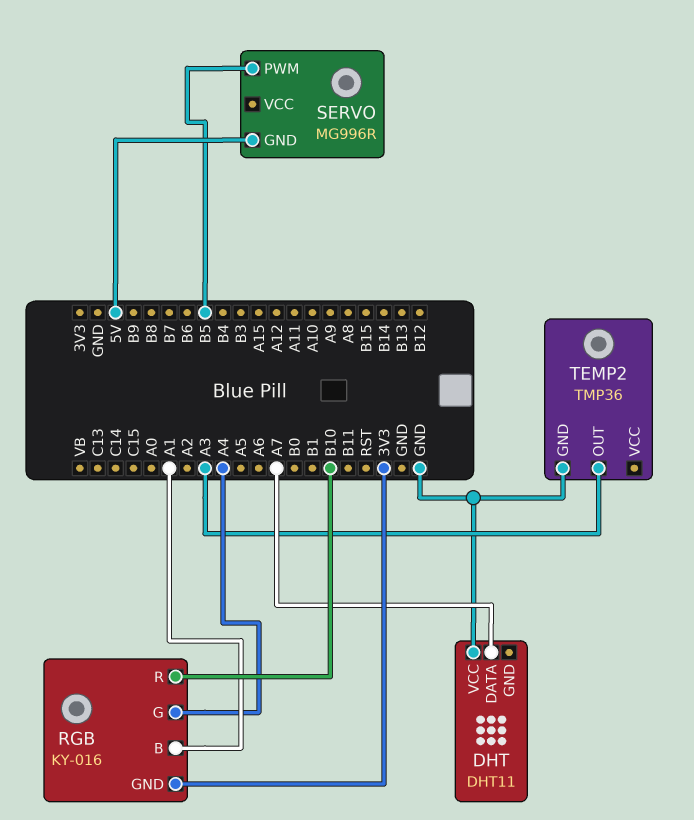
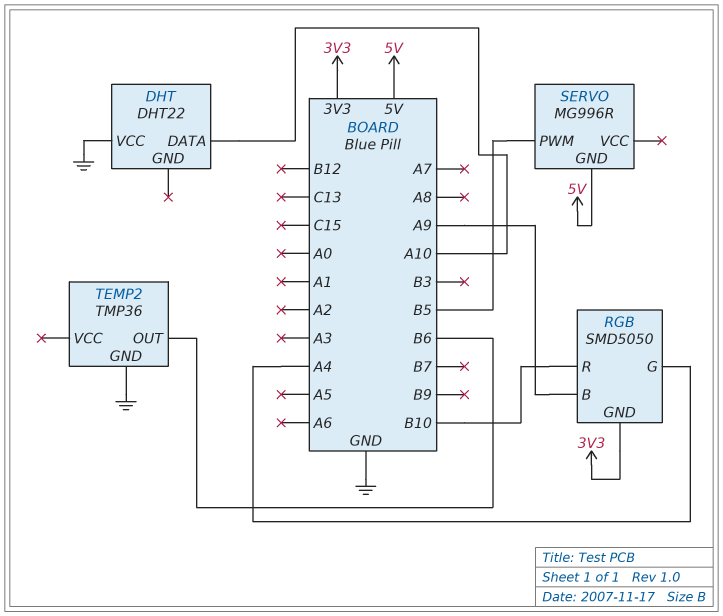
DHT: DHT11 -> DHT22
DHT pin DATA: A7 -> A10
RGB: KY-016 -> SMD5050
RGB pin B: A1 -> A9
TEMP2 pin OUT: A3 -> B6

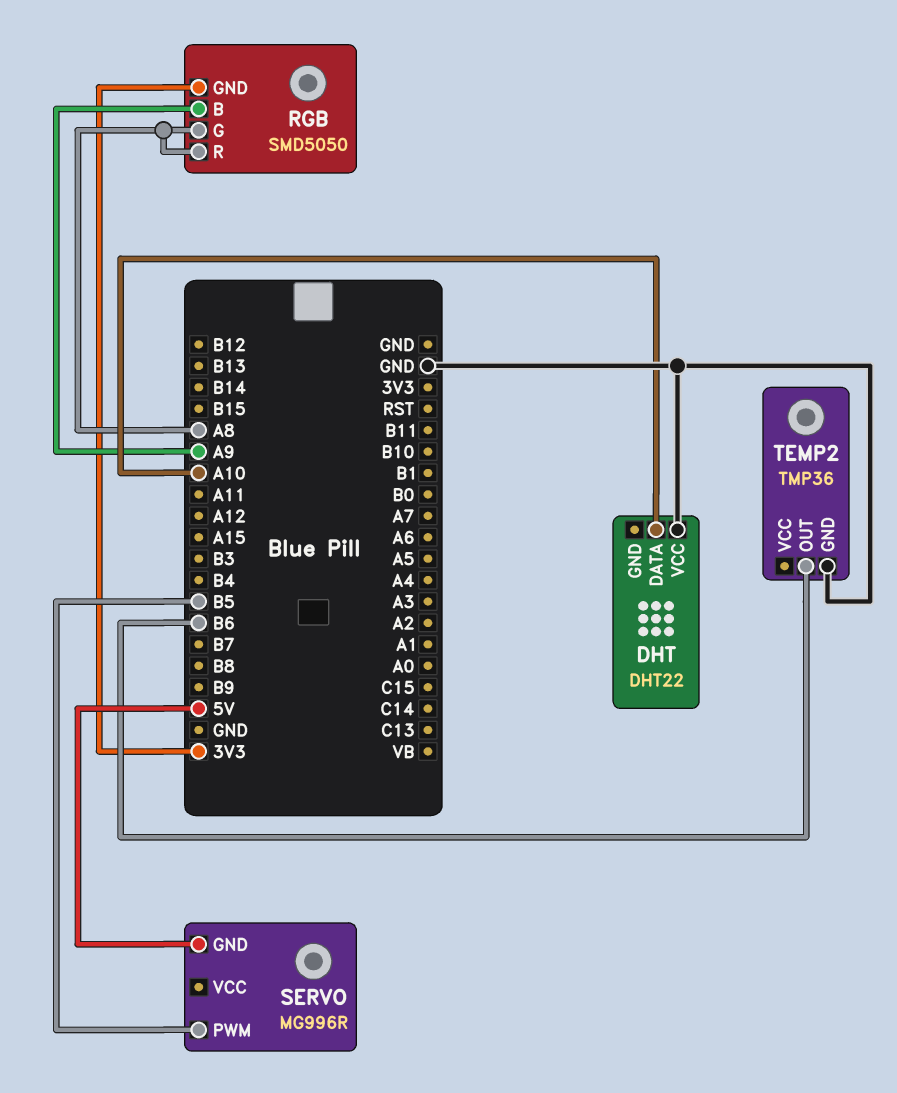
RGB pin G: A4 -> A8
RGB pin R: B10 -> A8

